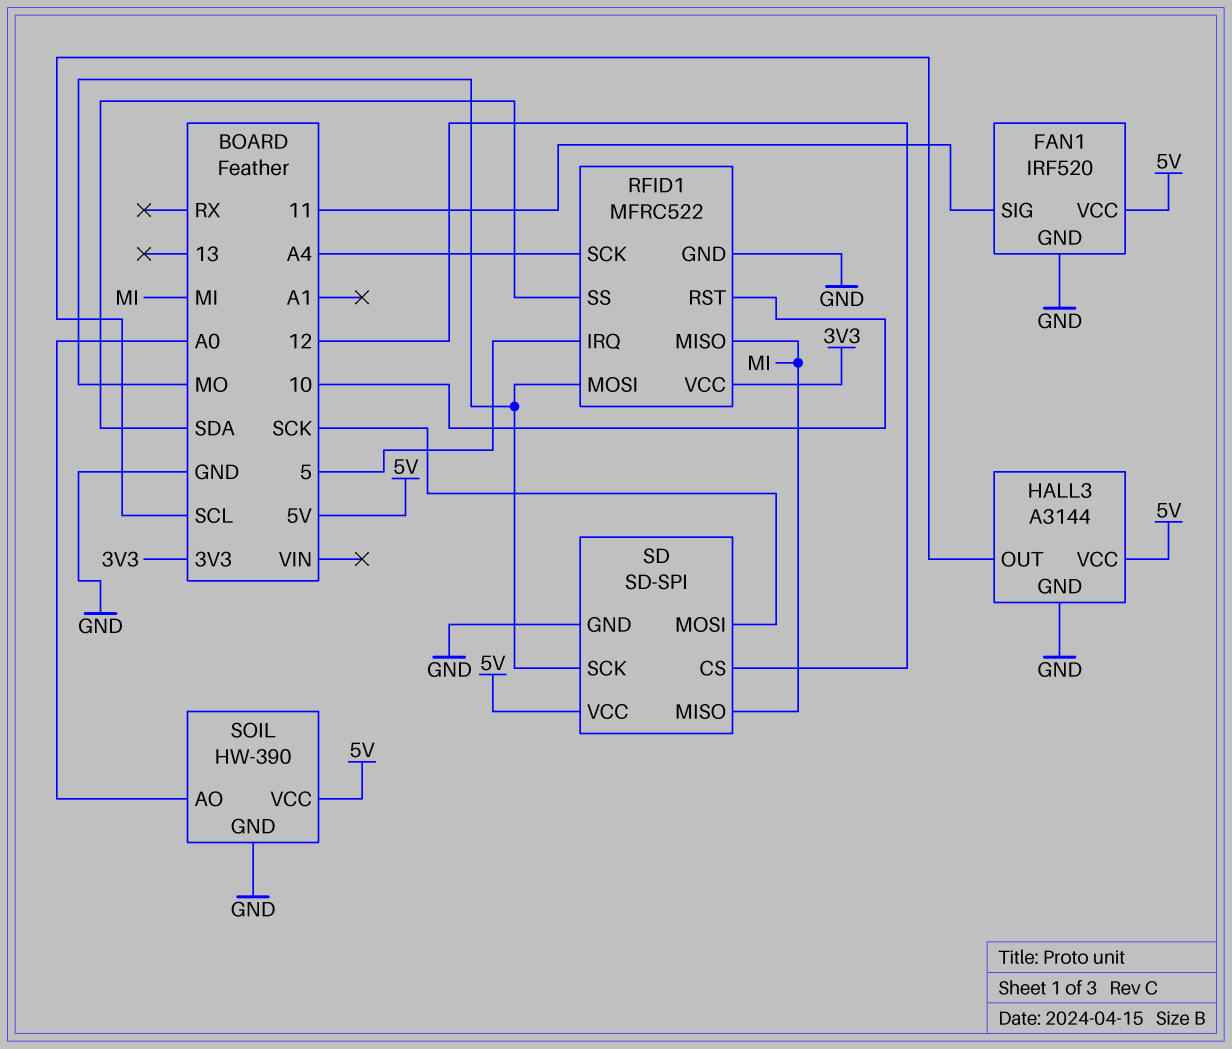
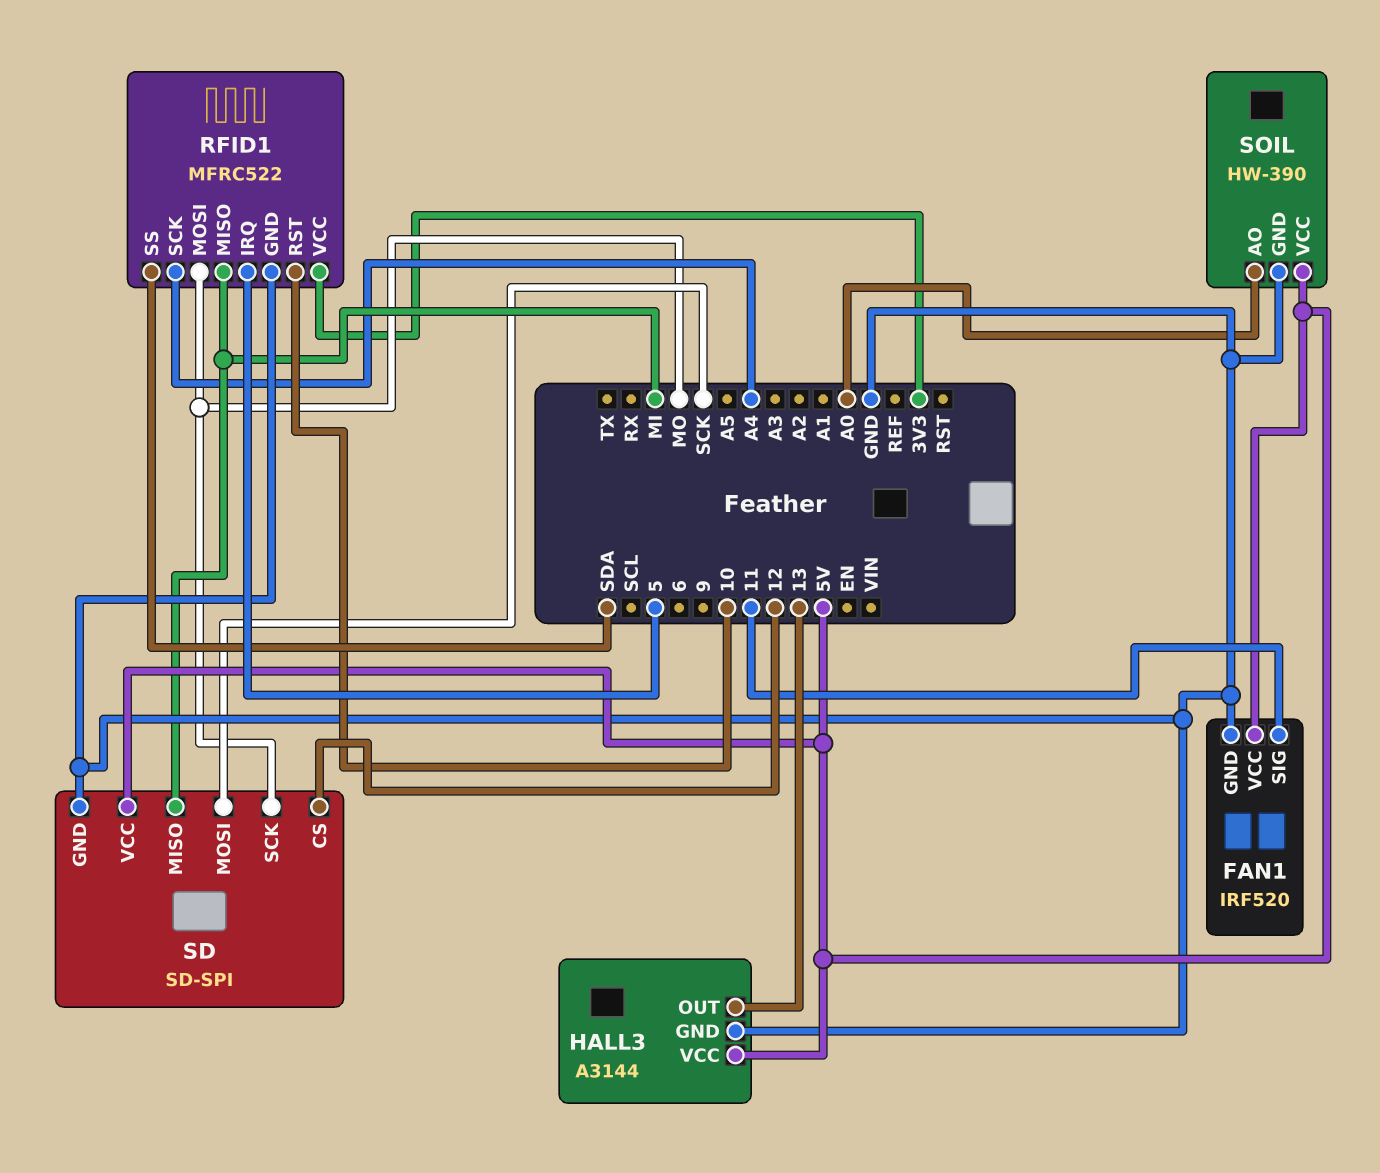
HALL3 pin OUT: SCL -> 13

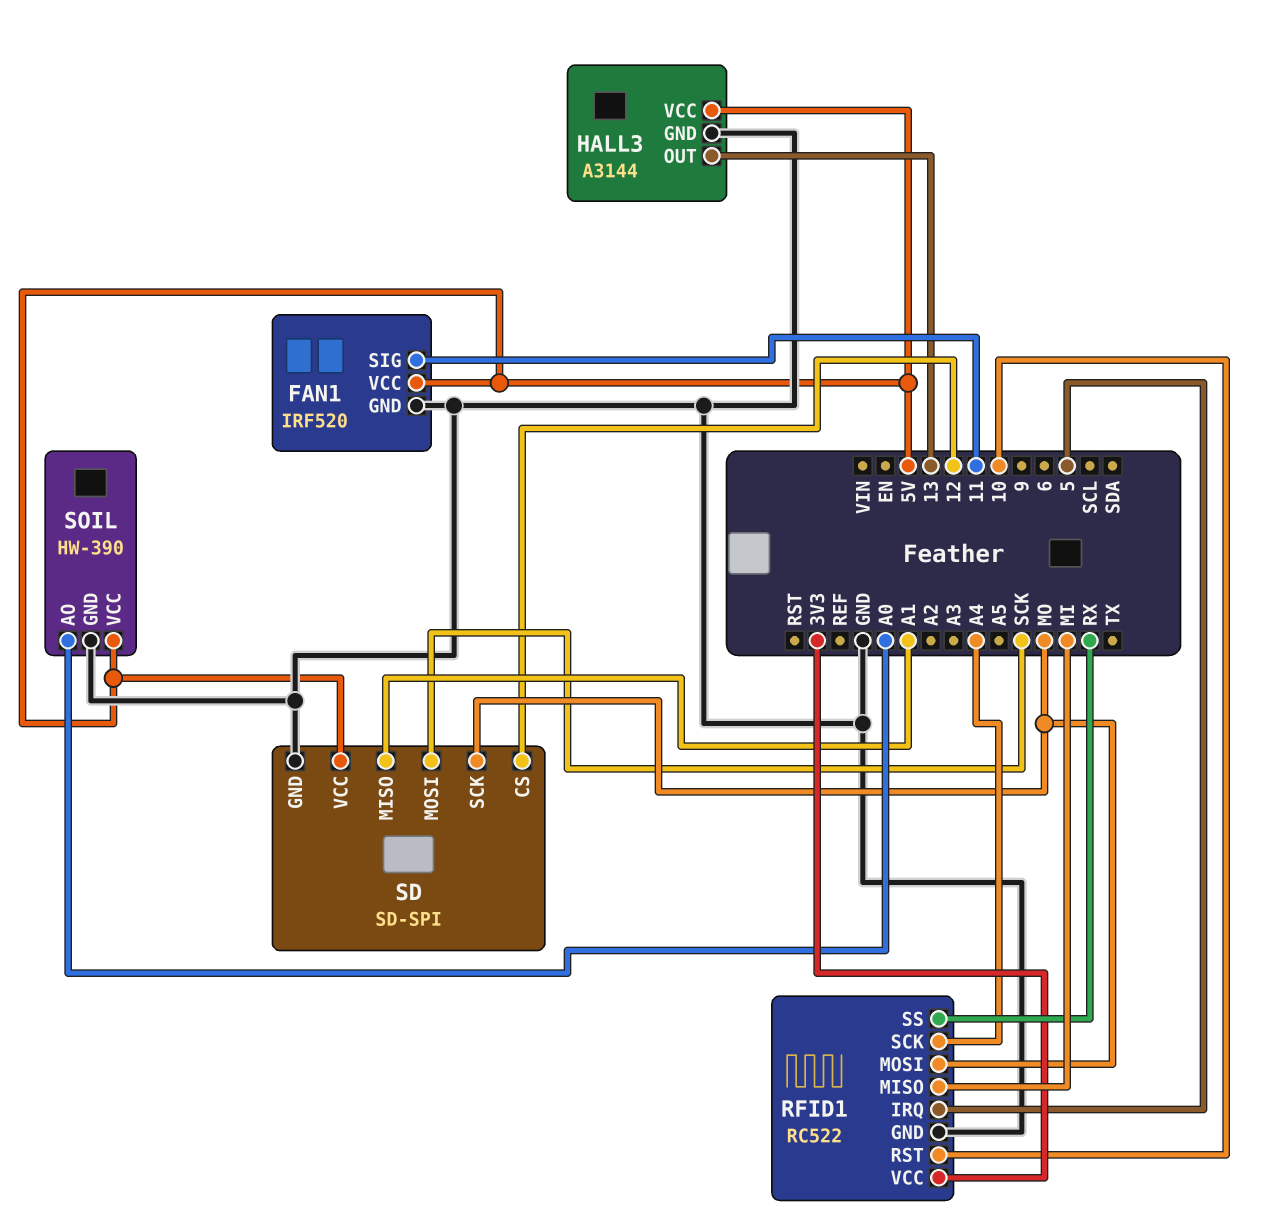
RFID1: MFRC522 -> RC522
RFID1 pin SS: SDA -> RX
SD pin MISO: MI -> A1

